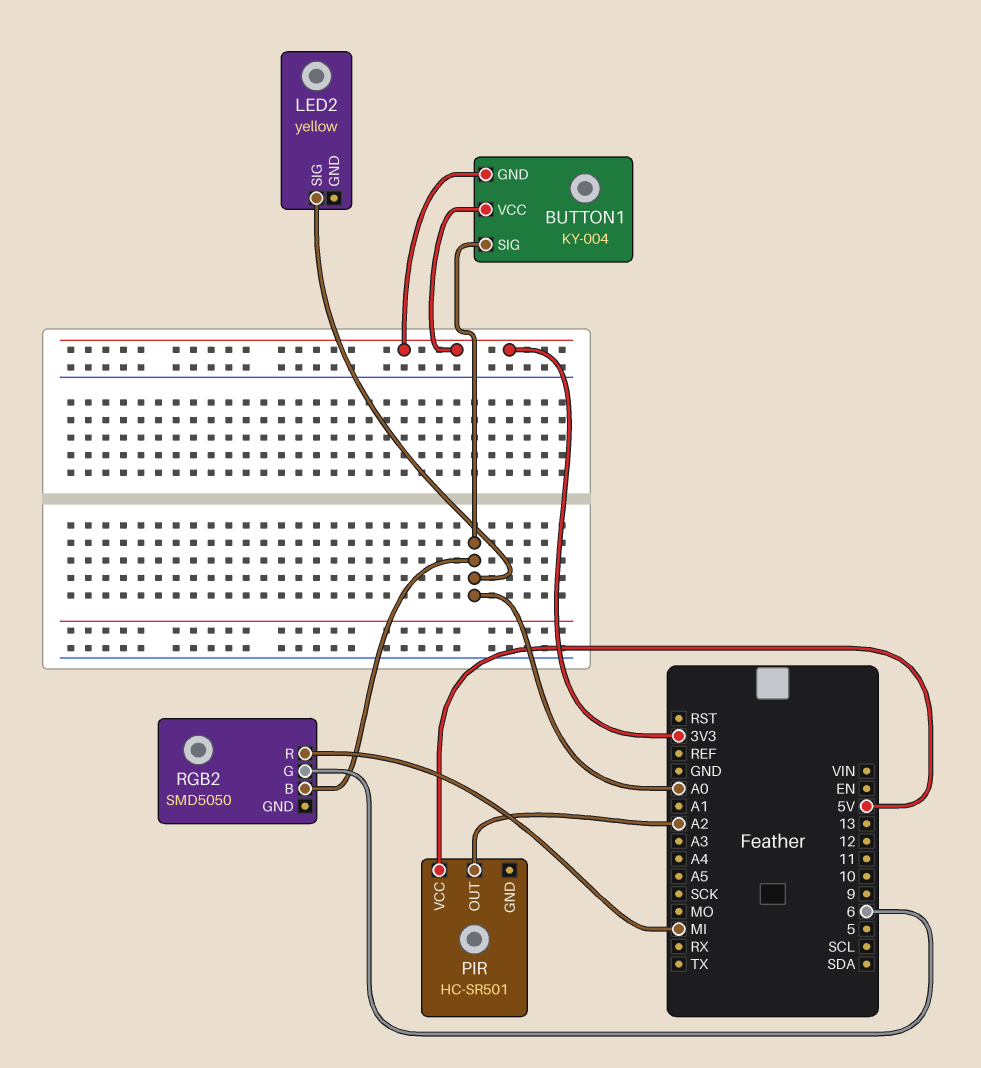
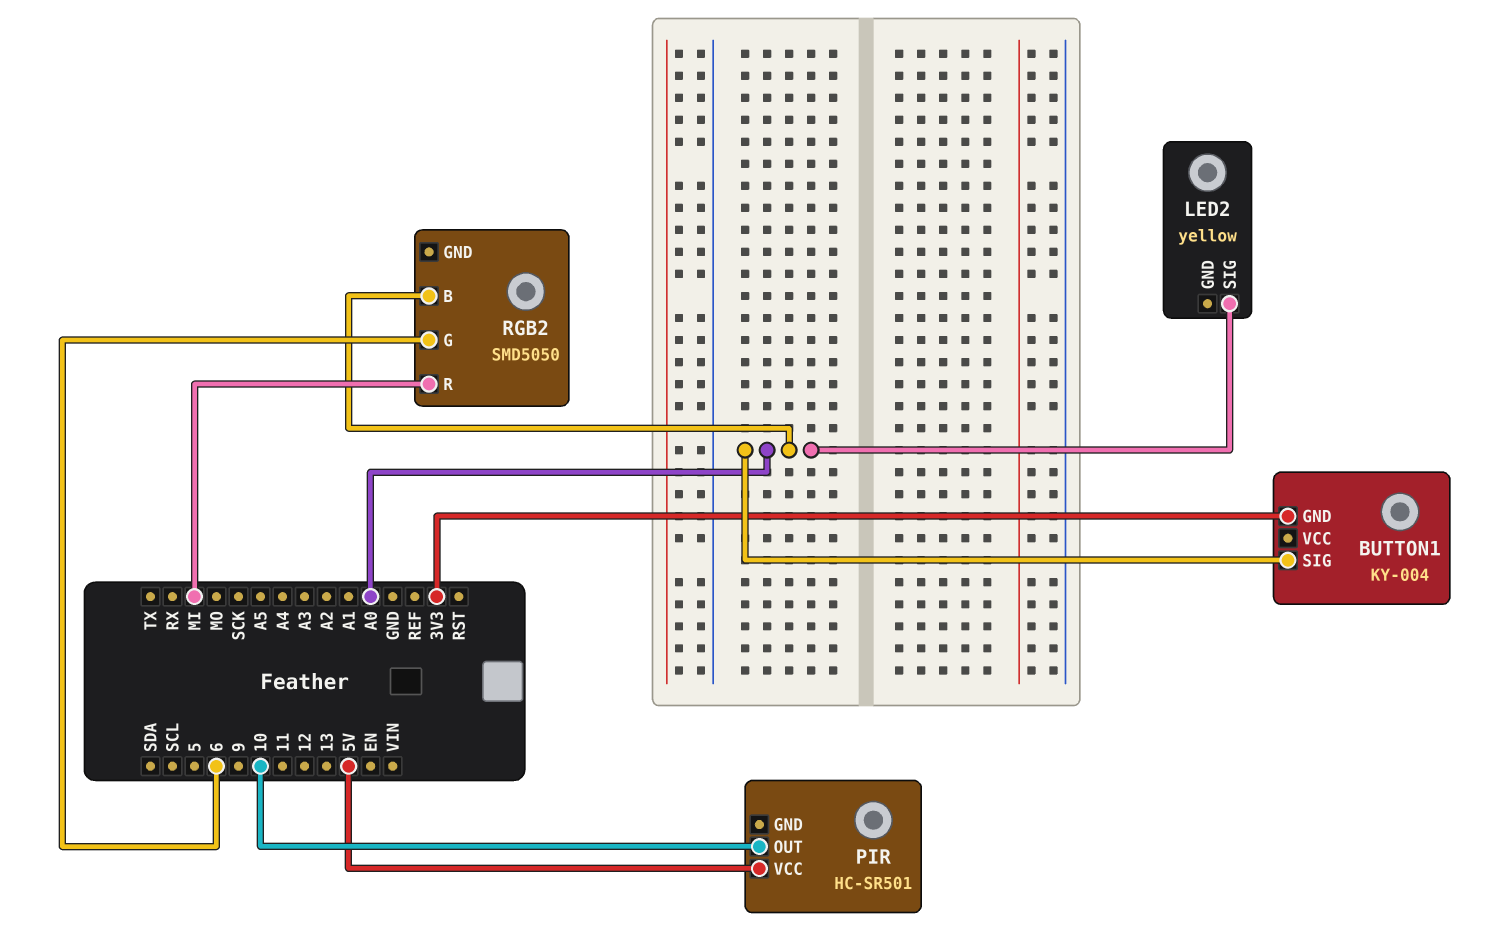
BUTTON1 pin VCC: 3V3 -> none
PIR pin OUT: A2 -> 10

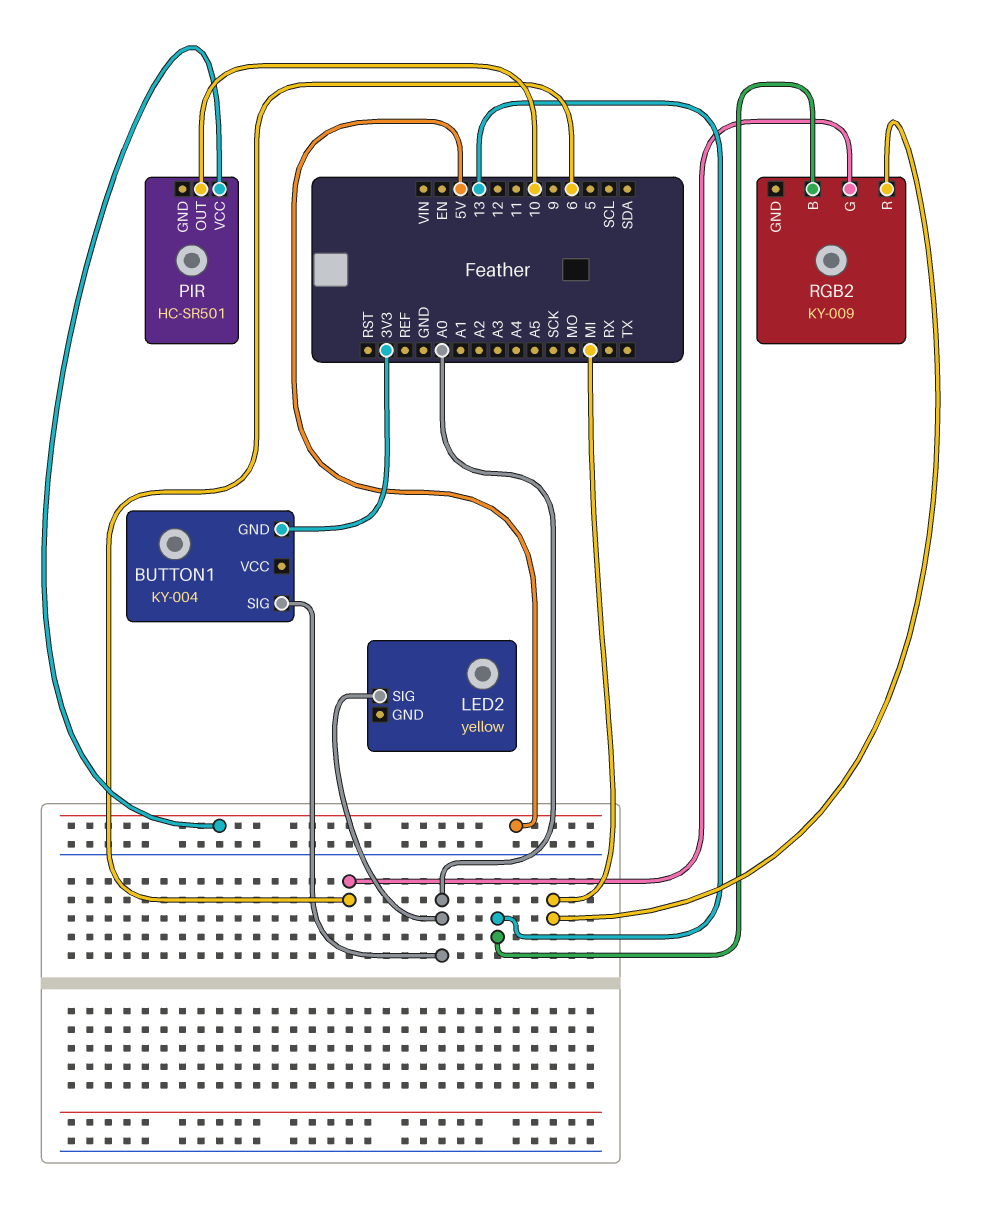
RGB2: SMD5050 -> KY-009
RGB2 pin B: A0 -> 13

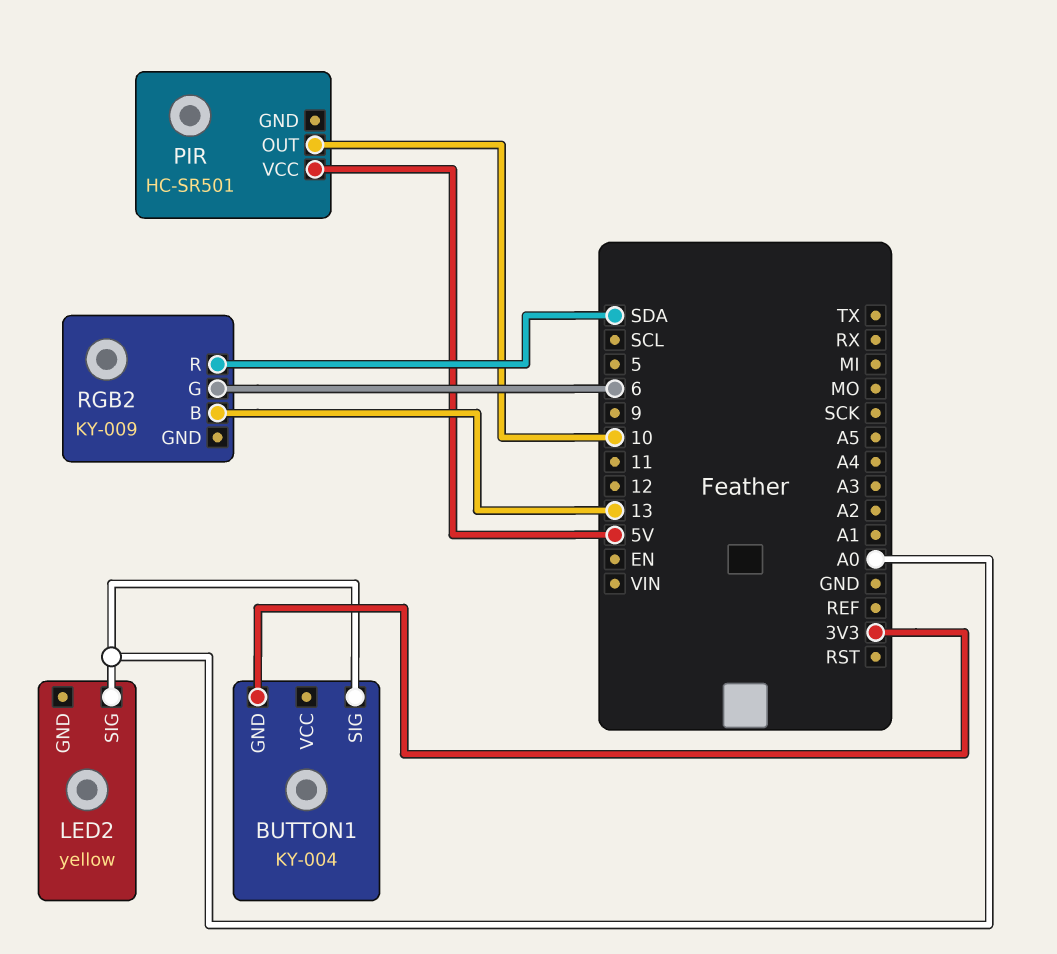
RGB2 pin R: MI -> SDA

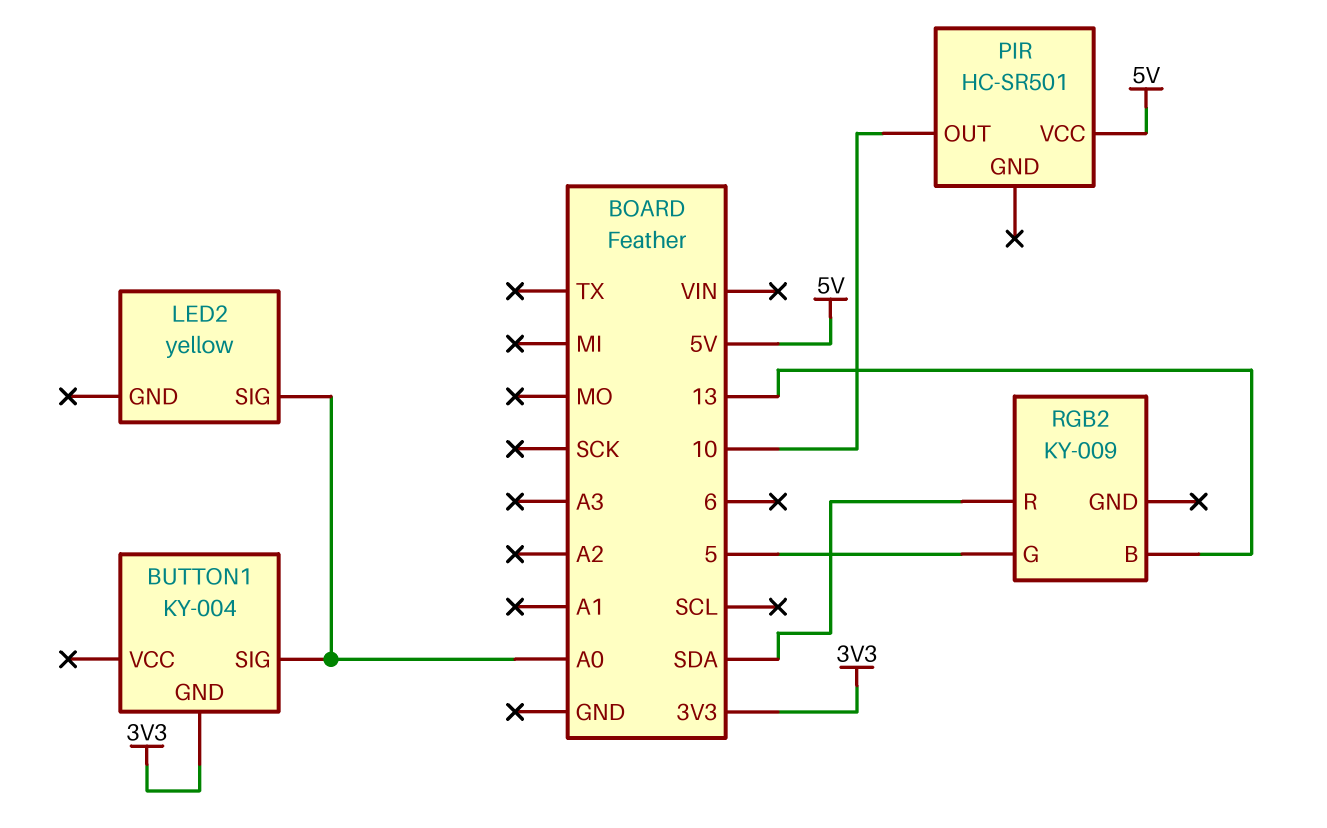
RGB2 pin G: 6 -> 5

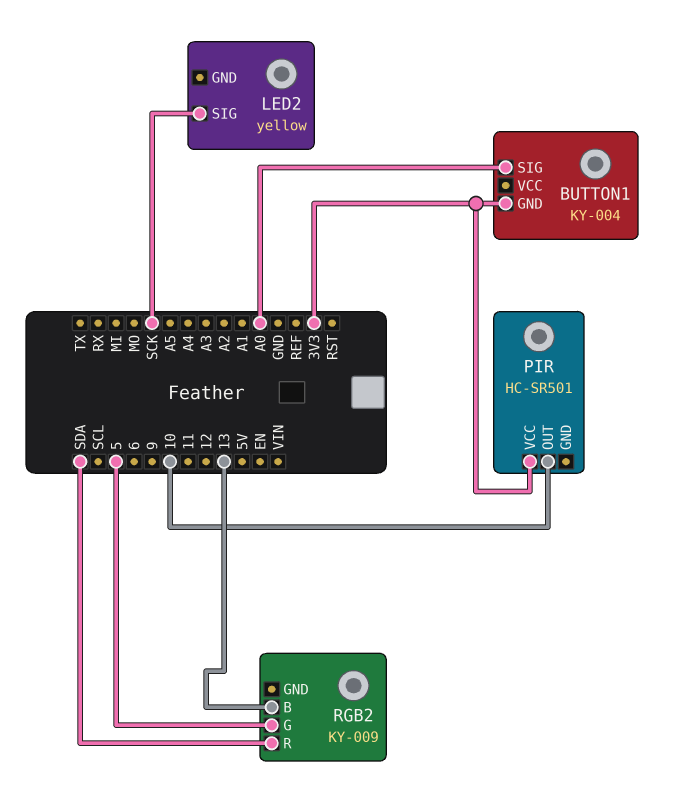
LED2 pin SIG: A0 -> SCK
PIR pin VCC: 5V -> 3V3

